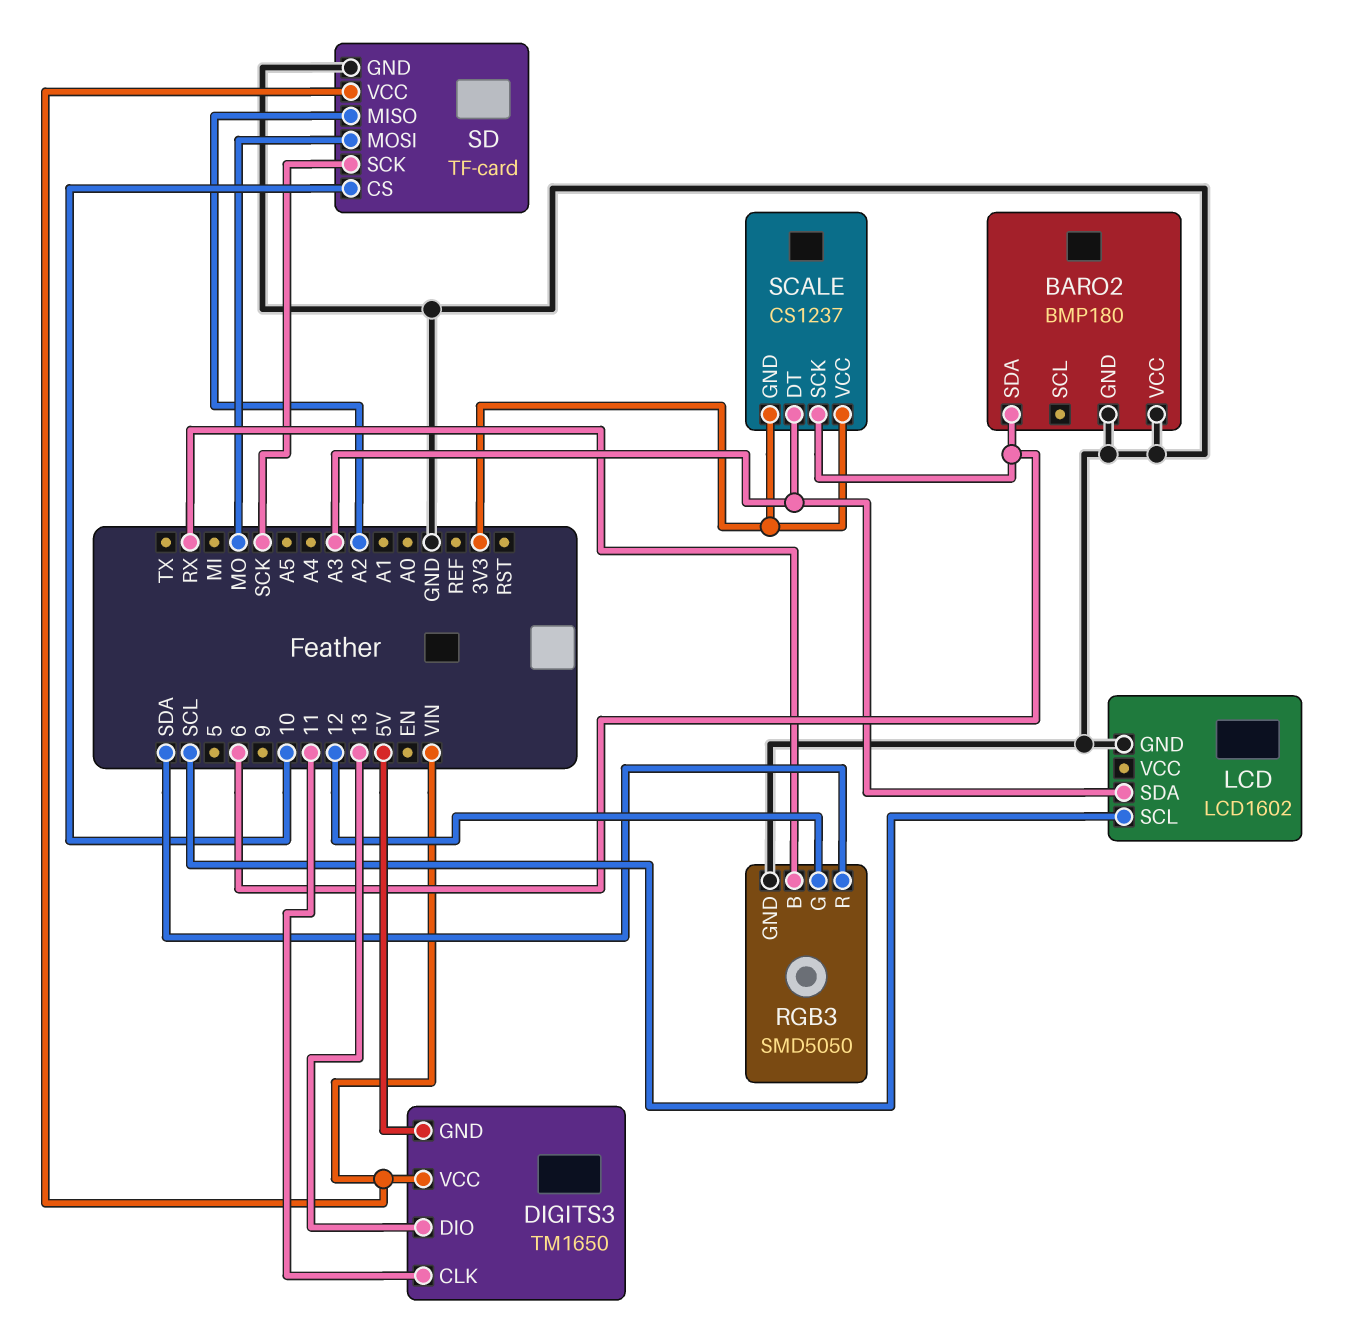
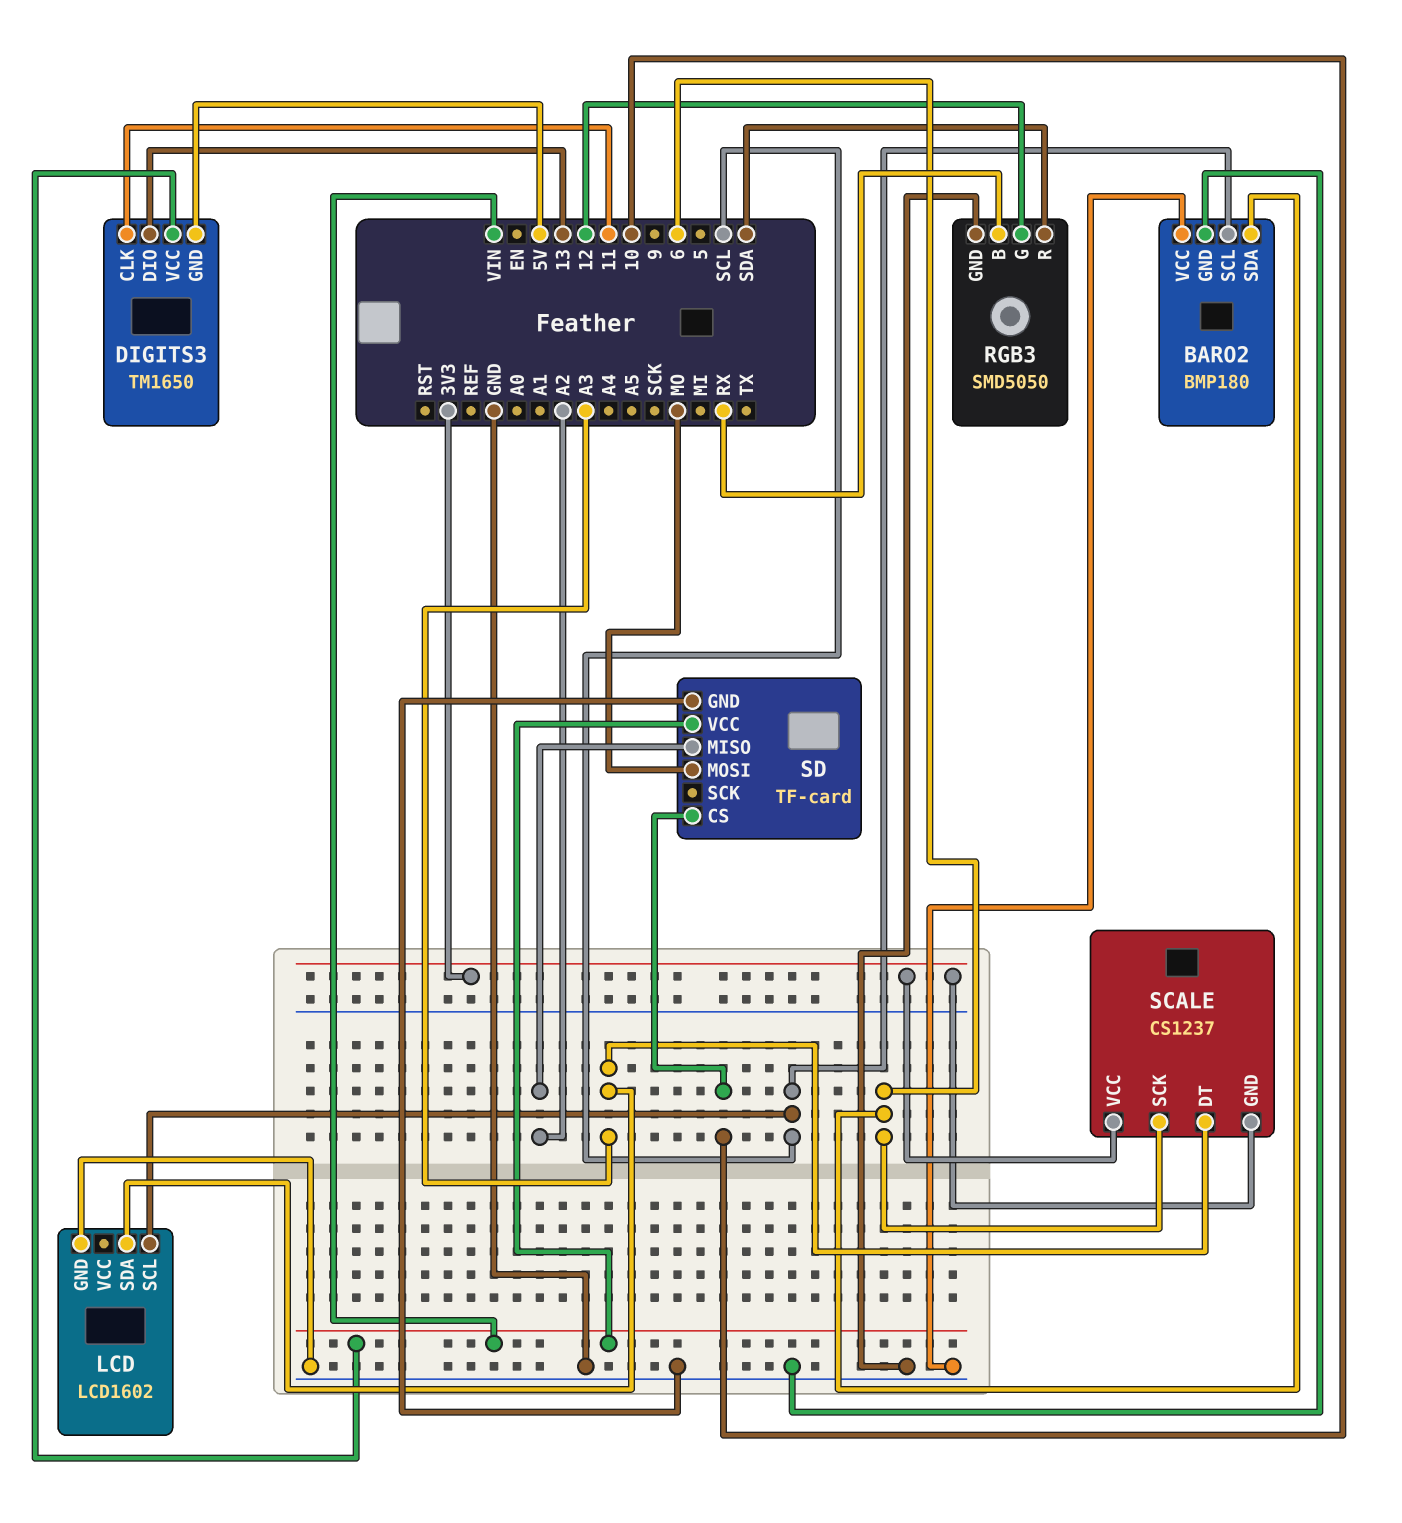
BARO2 pin SCL: none -> SCL
SD pin SCK: SCK -> none

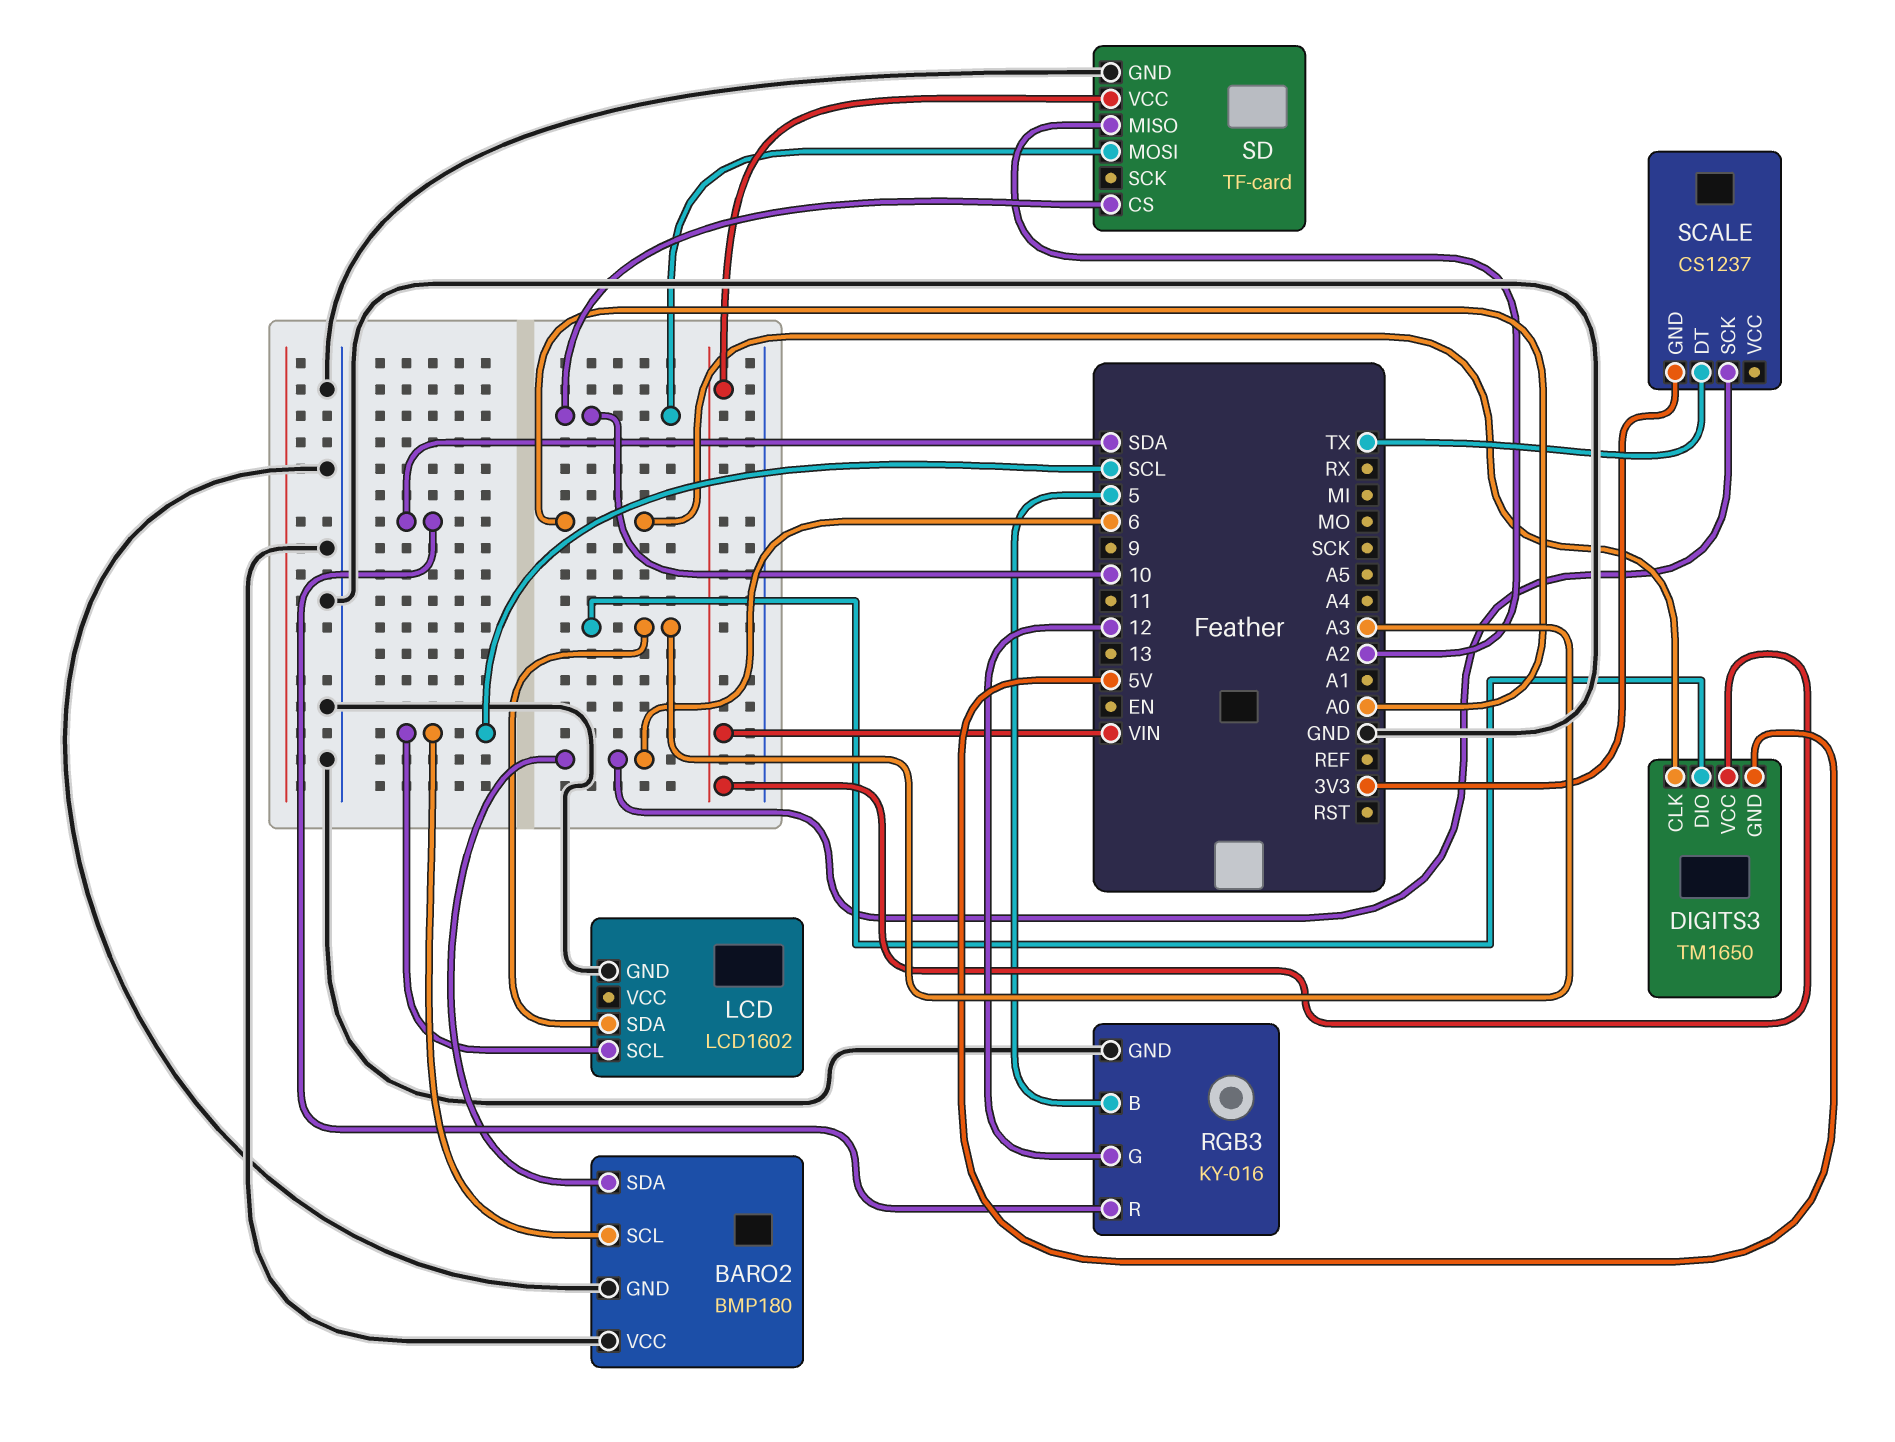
DIGITS3 pin CLK: 11 -> A0
DIGITS3 pin DIO: 13 -> A3
RGB3: SMD5050 -> KY-016
RGB3 pin B: RX -> 5
SCALE pin DT: A3 -> TX
SCALE pin VCC: 3V3 -> none
SD pin MOSI: MO -> 10

